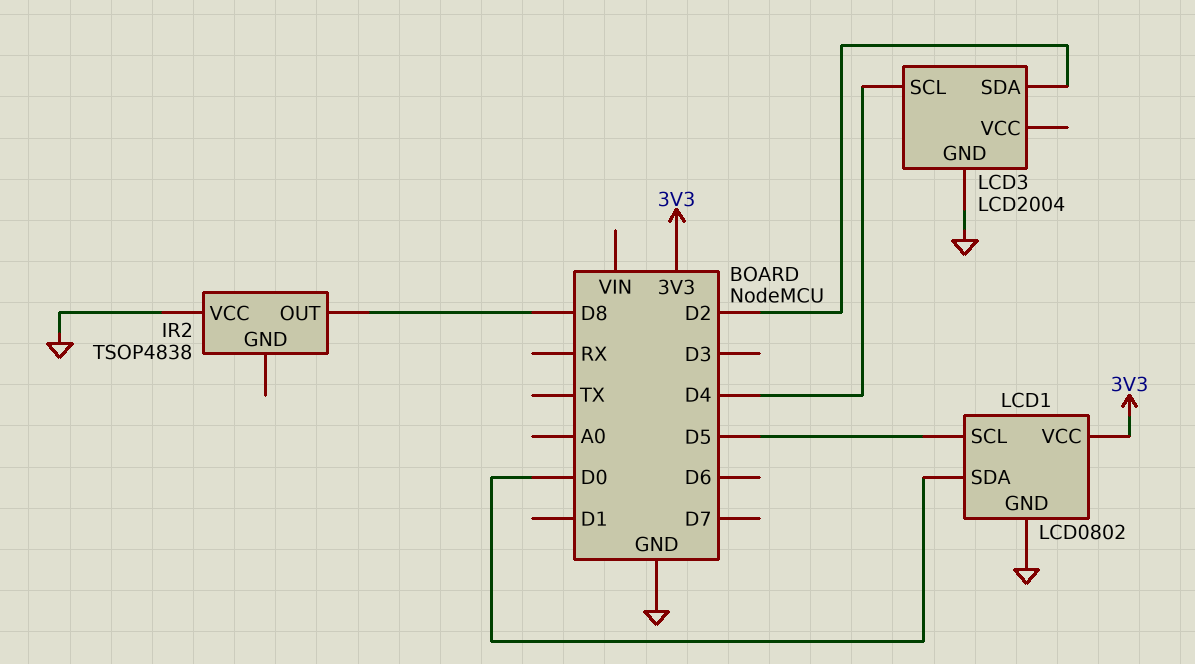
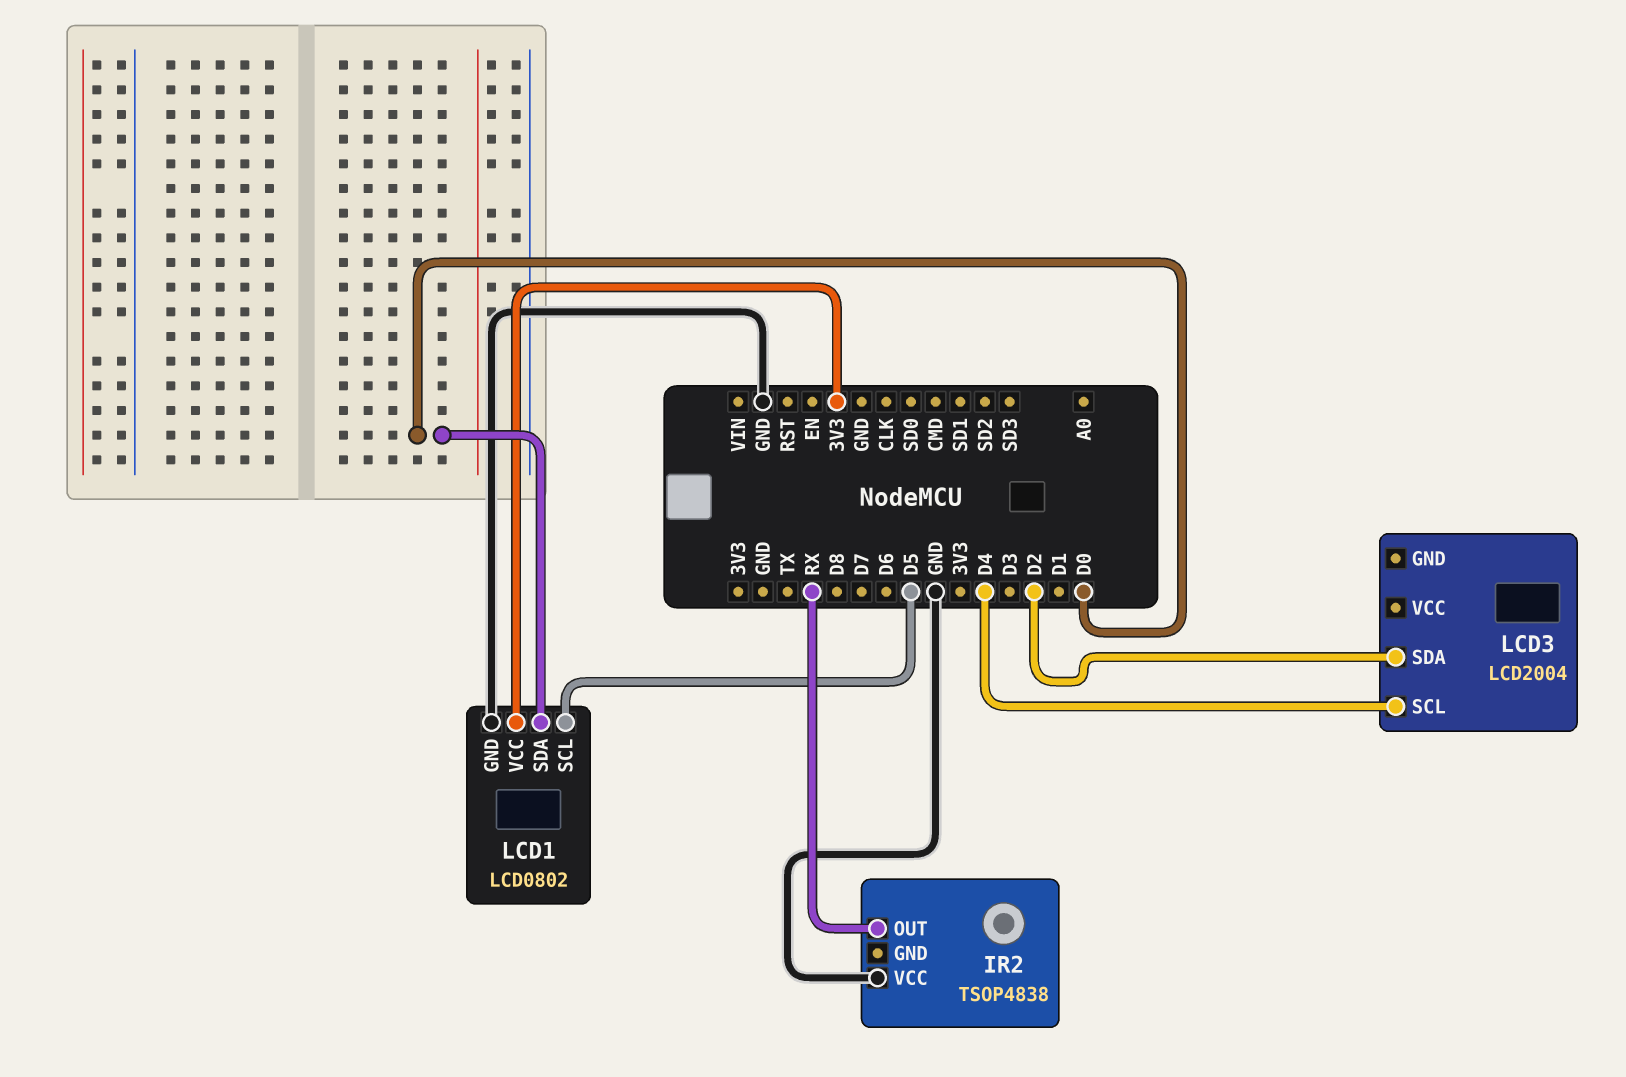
IR2 pin OUT: D8 -> RX
LCD3 pin GND: GND -> none

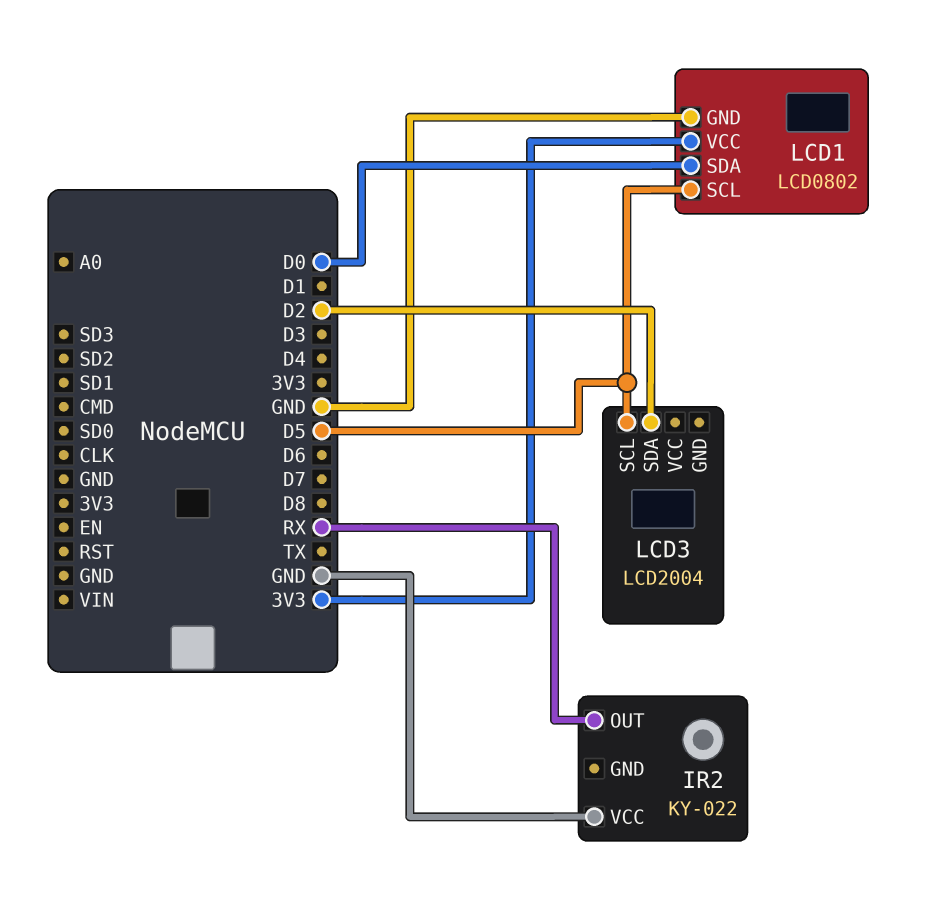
IR2: TSOP4838 -> KY-022
LCD3 pin SCL: D4 -> D5

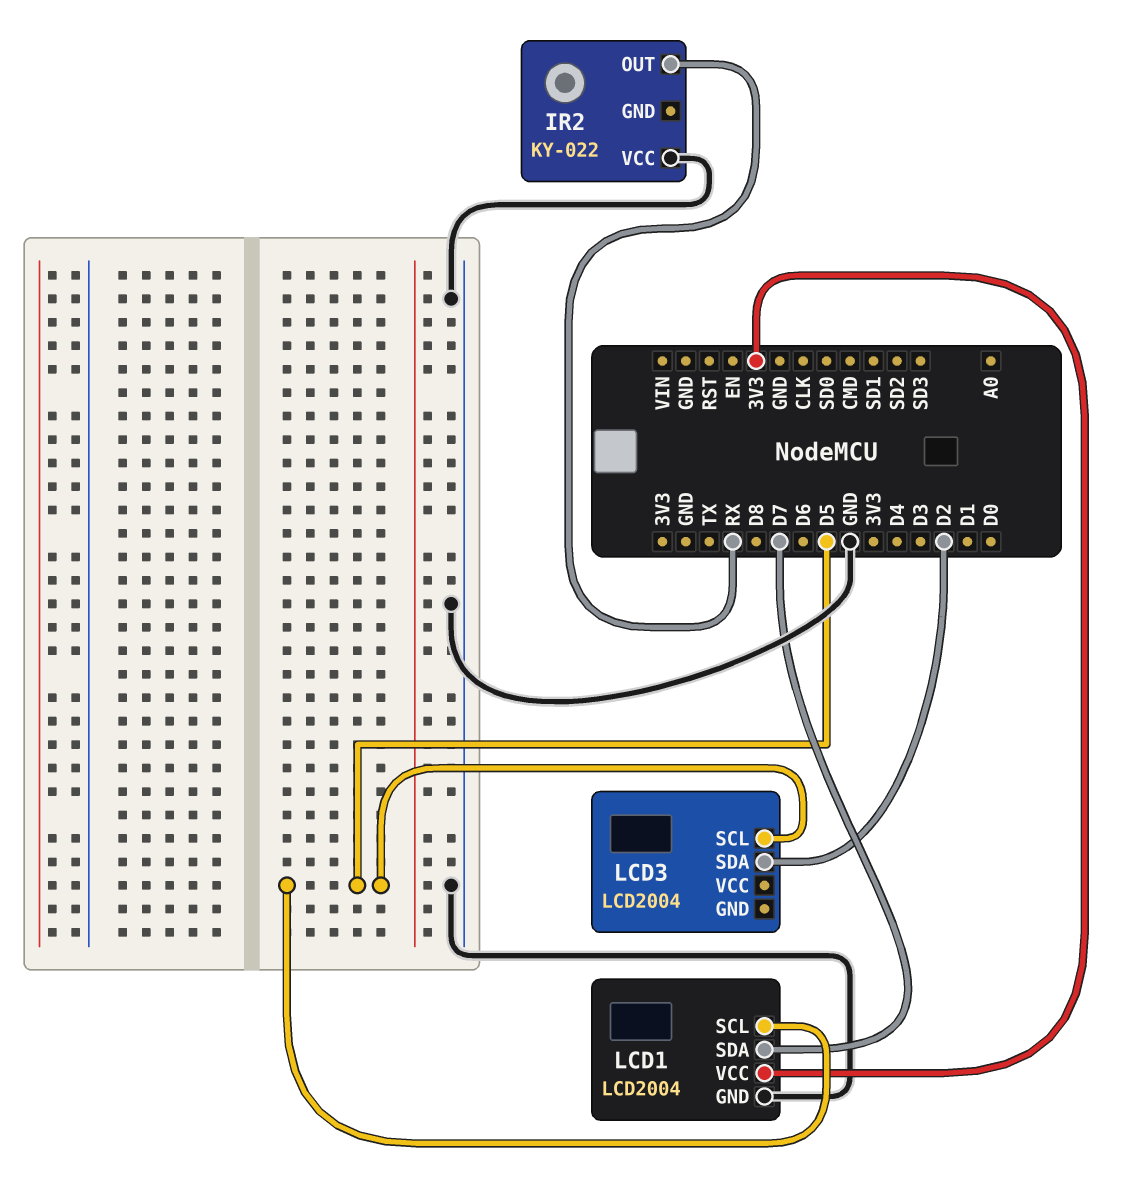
LCD1: LCD0802 -> LCD2004
LCD1 pin SDA: D0 -> D7

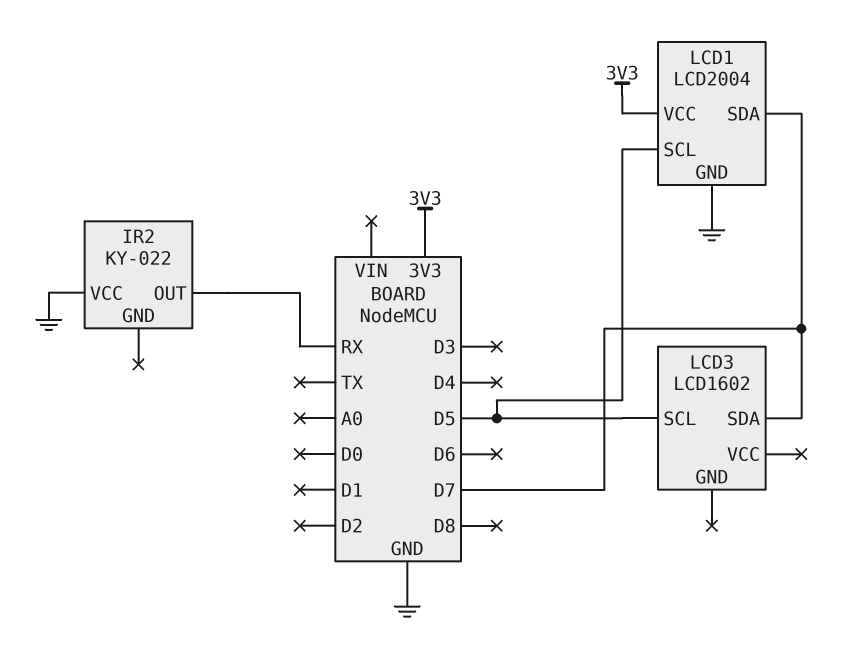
LCD3: LCD2004 -> LCD1602
LCD3 pin SDA: D2 -> D7

